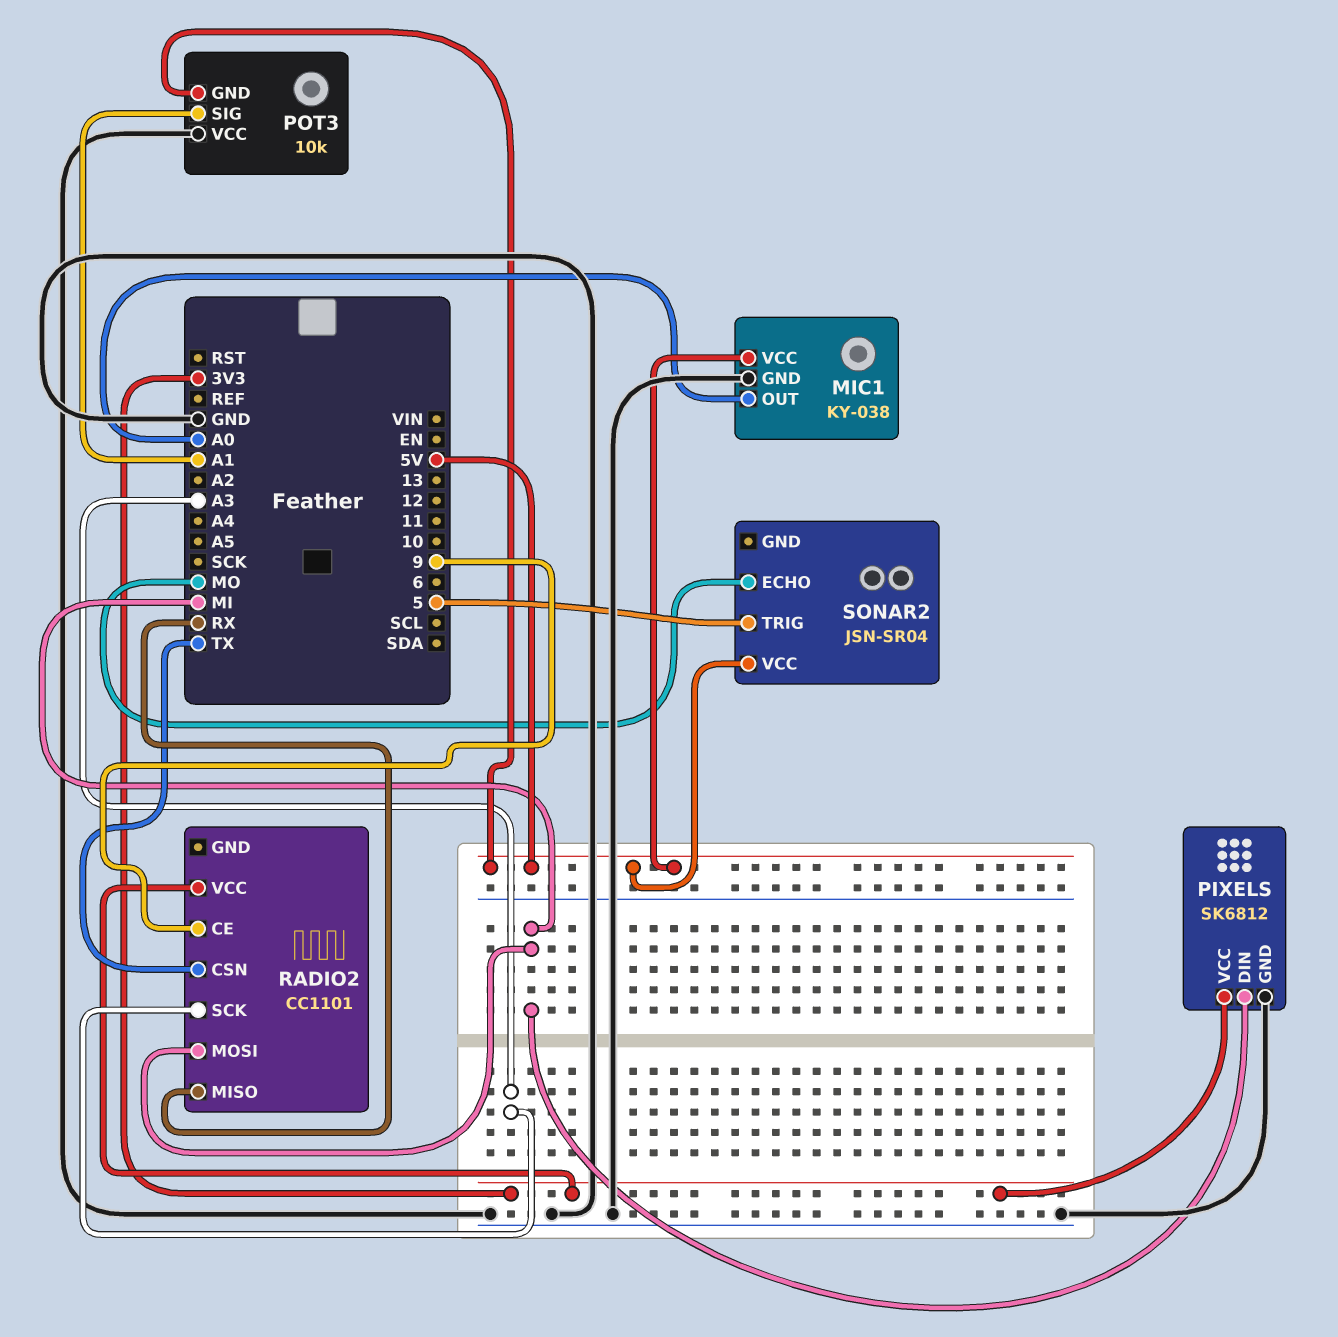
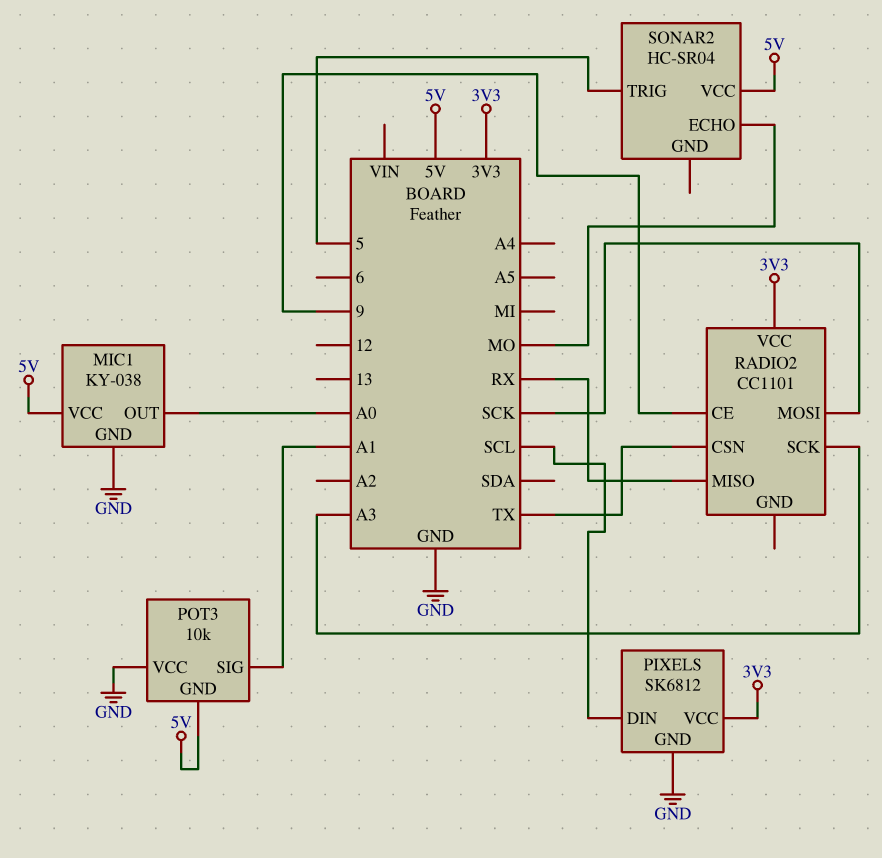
PIXELS pin DIN: MI -> SCL
RADIO2 pin MOSI: MI -> SCK
SONAR2: JSN-SR04 -> HC-SR04

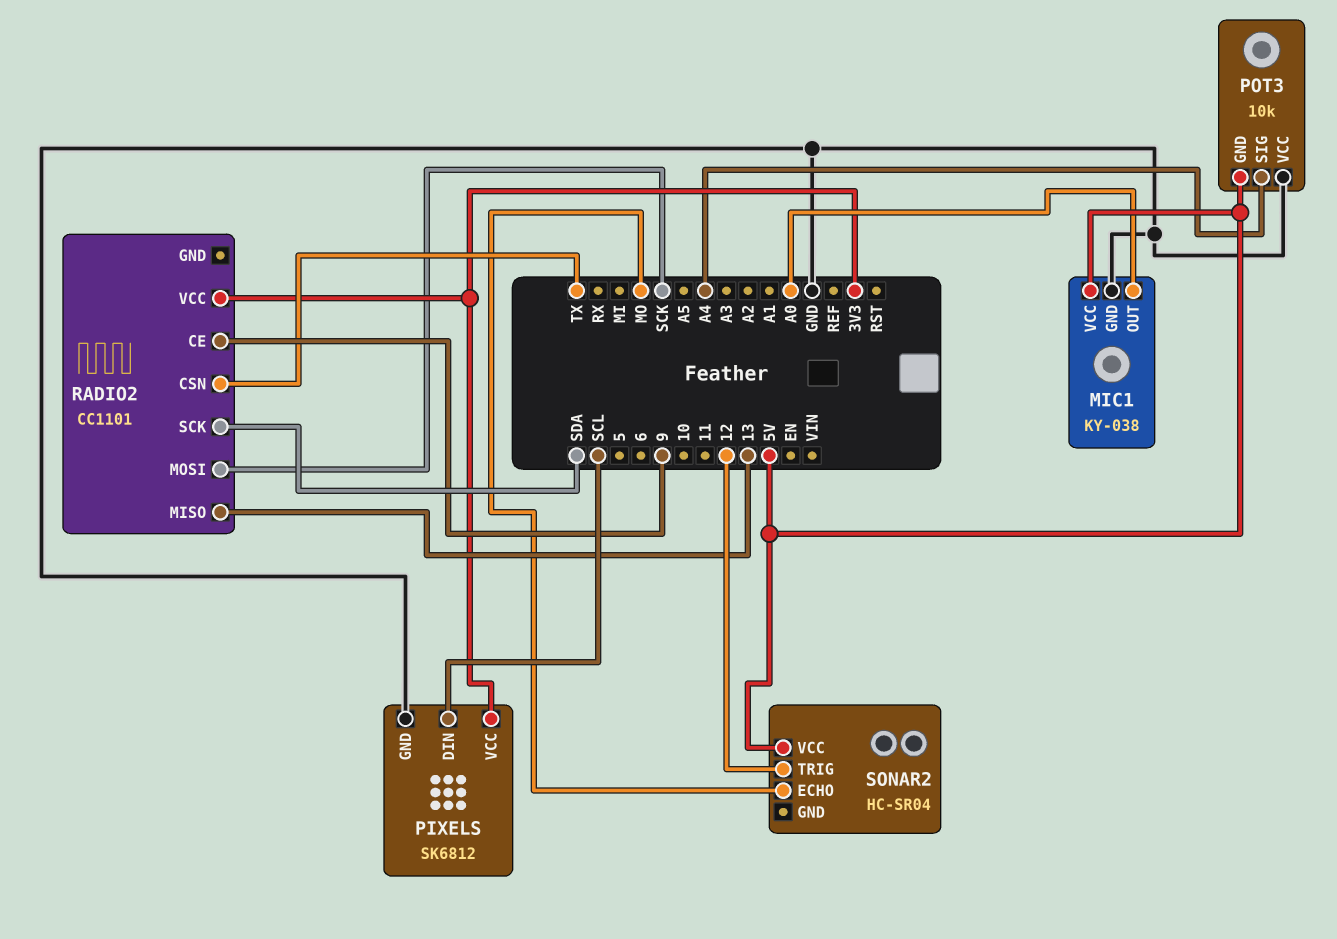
POT3 pin SIG: A1 -> A4
RADIO2 pin MISO: RX -> 13
RADIO2 pin SCK: A3 -> SDA
SONAR2 pin TRIG: 5 -> 12

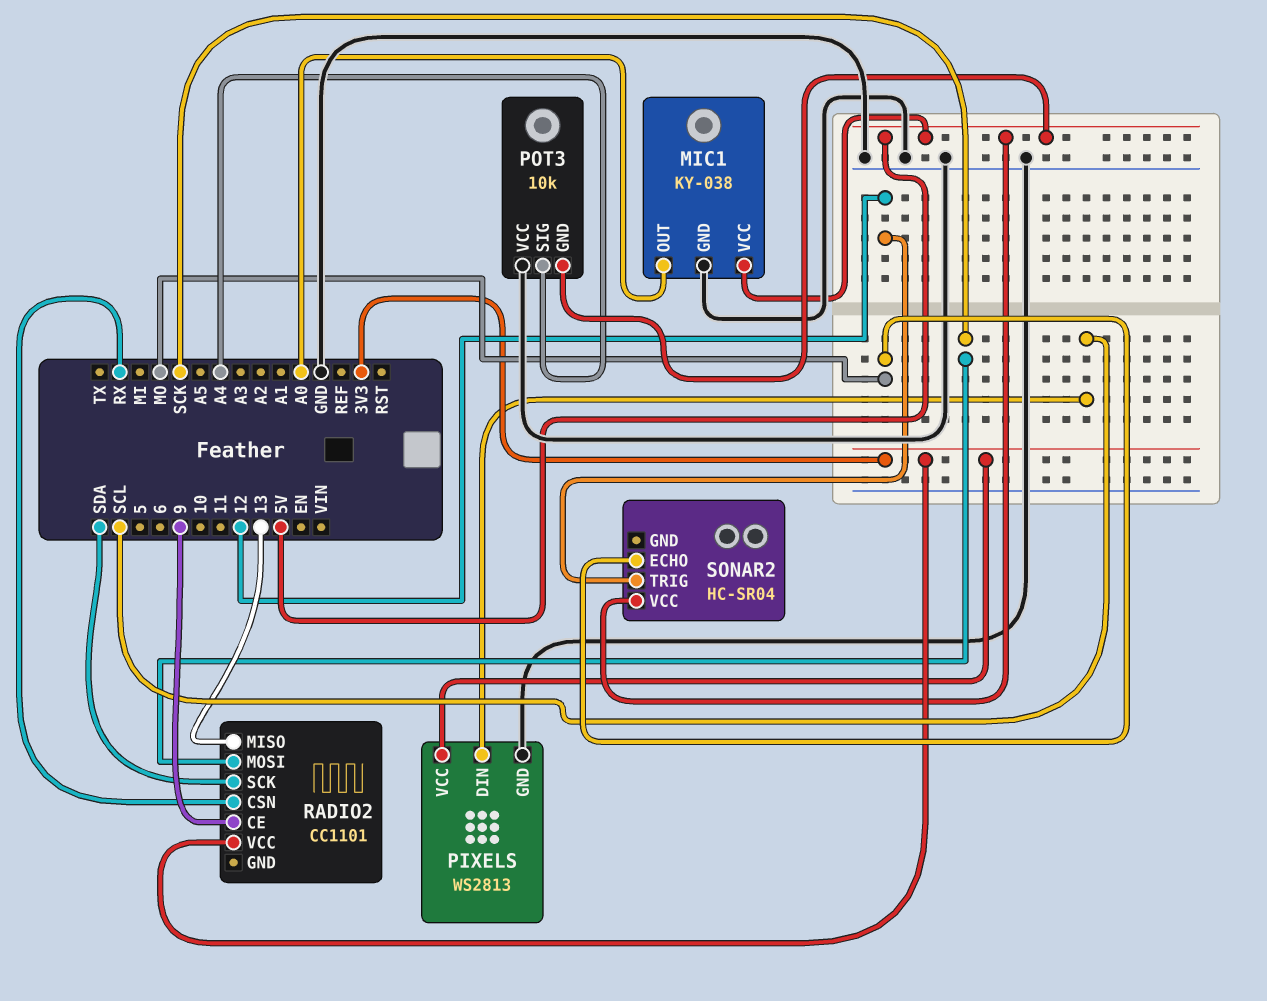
PIXELS: SK6812 -> WS2813
RADIO2 pin CSN: TX -> RX

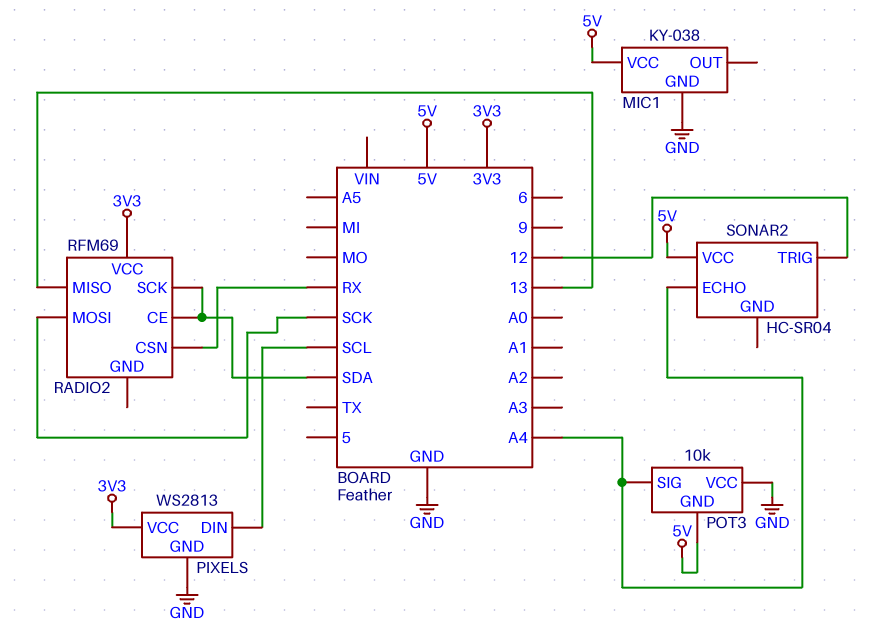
MIC1 pin OUT: A0 -> none
RADIO2: CC1101 -> RFM69
RADIO2 pin CE: 9 -> SDA
SONAR2 pin ECHO: MO -> A4

